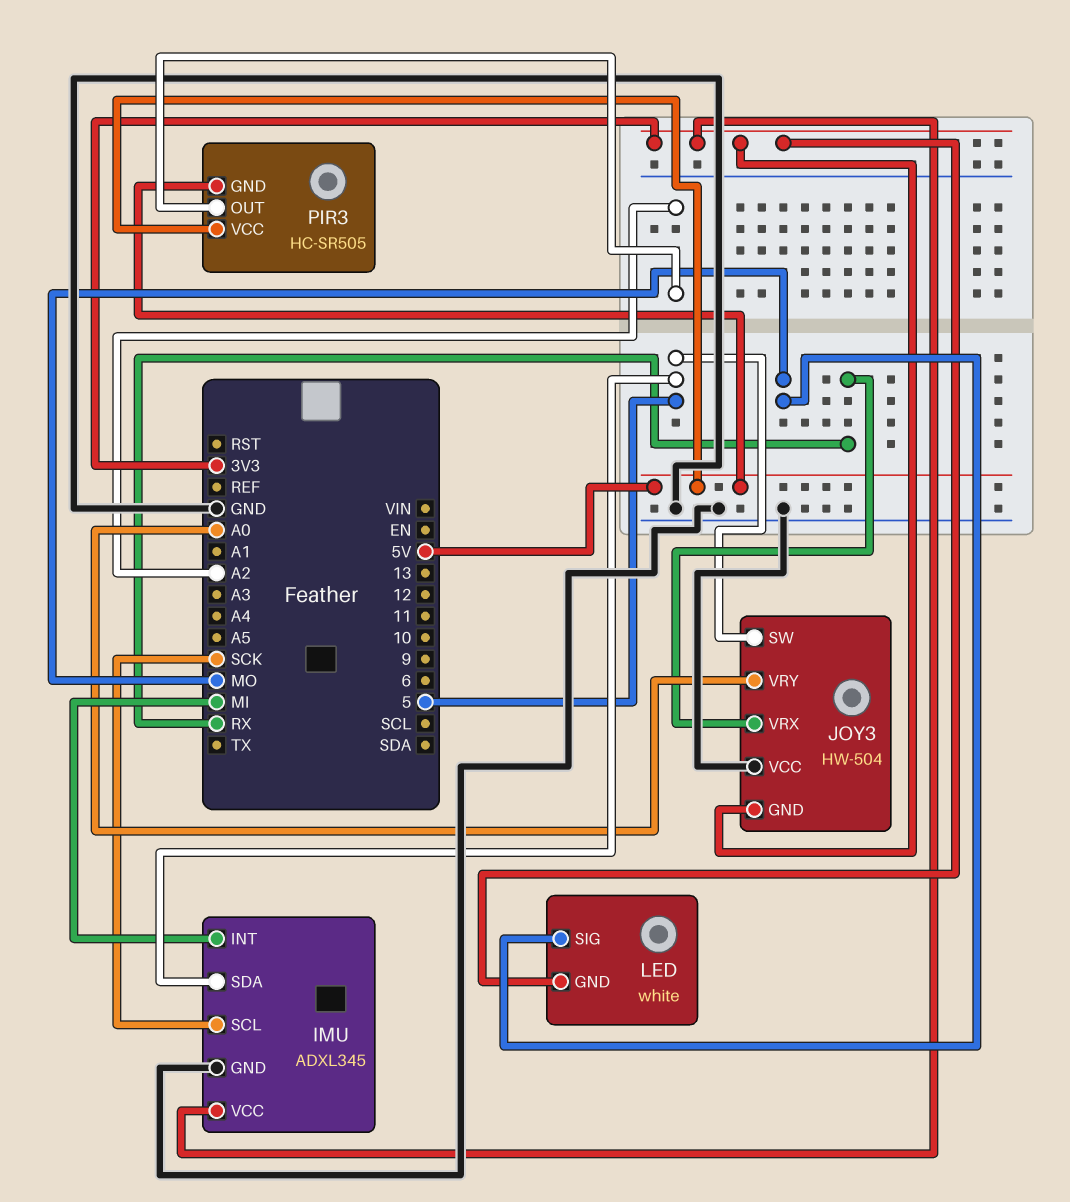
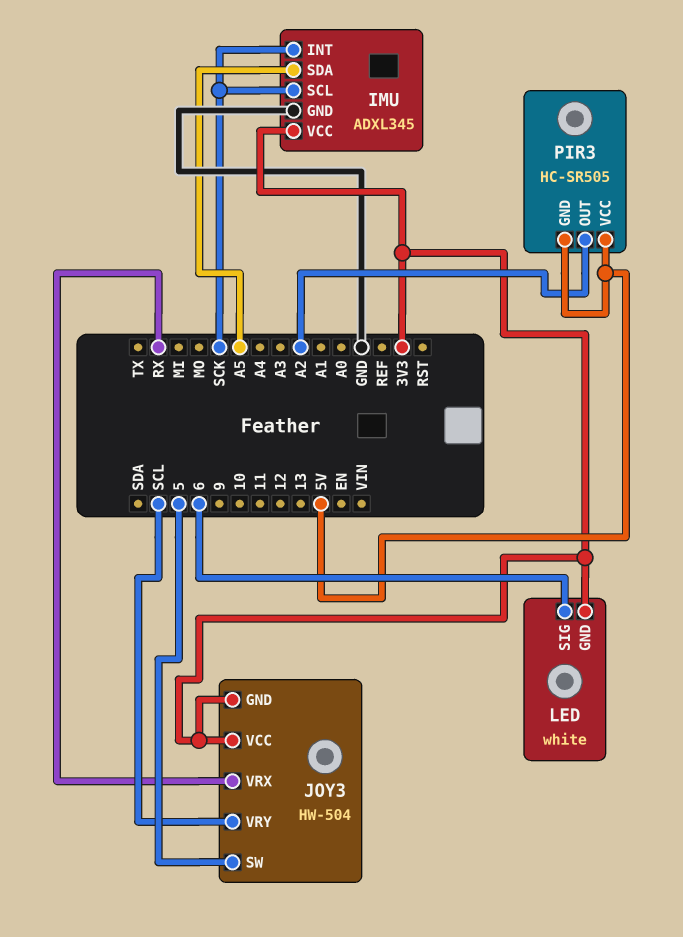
IMU pin INT: MI -> SCK
IMU pin SDA: 5 -> A5
JOY3 pin VCC: GND -> 3V3
JOY3 pin VRY: A0 -> SCL
LED pin SIG: MO -> 6

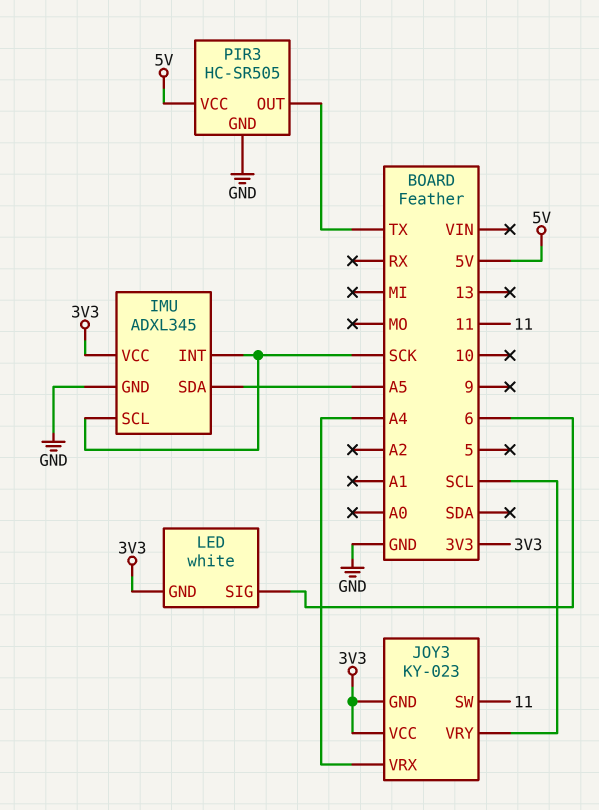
JOY3: HW-504 -> KY-023
JOY3 pin SW: 5 -> 11
JOY3 pin VRX: RX -> A4
PIR3 pin GND: 5V -> GND
PIR3 pin OUT: A2 -> TX

